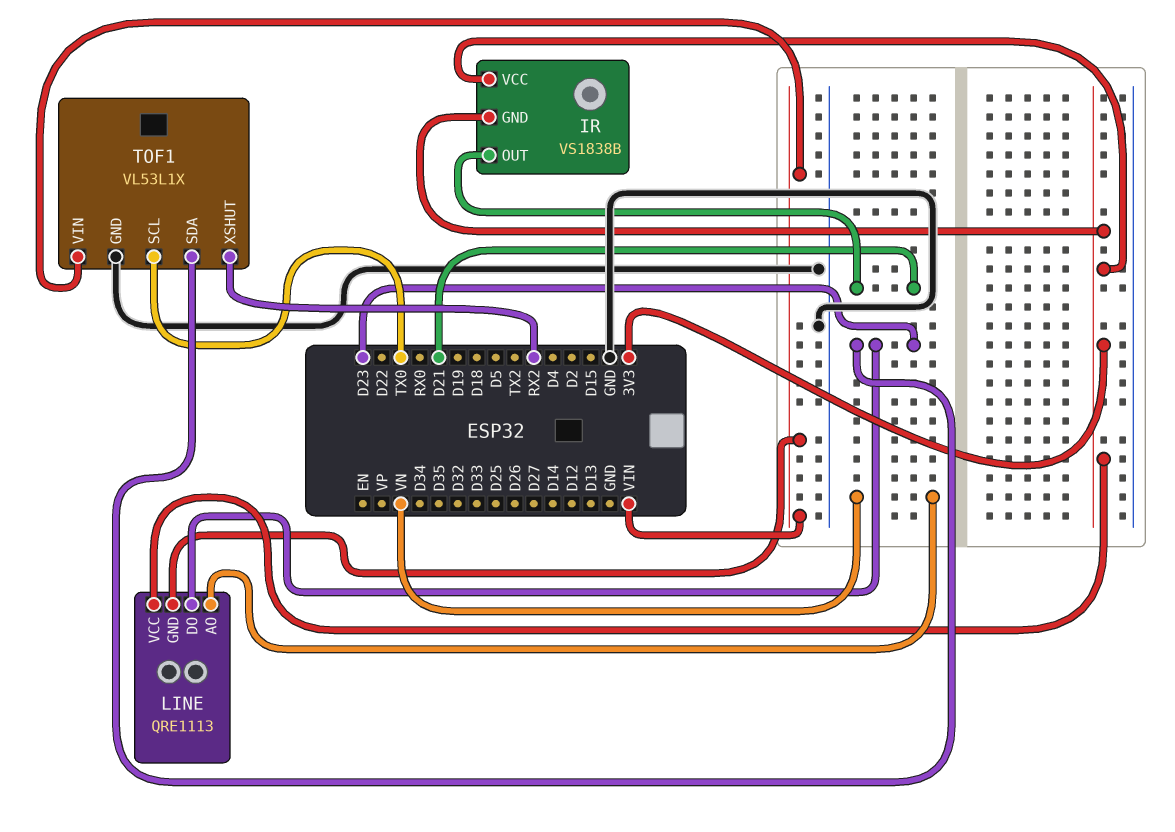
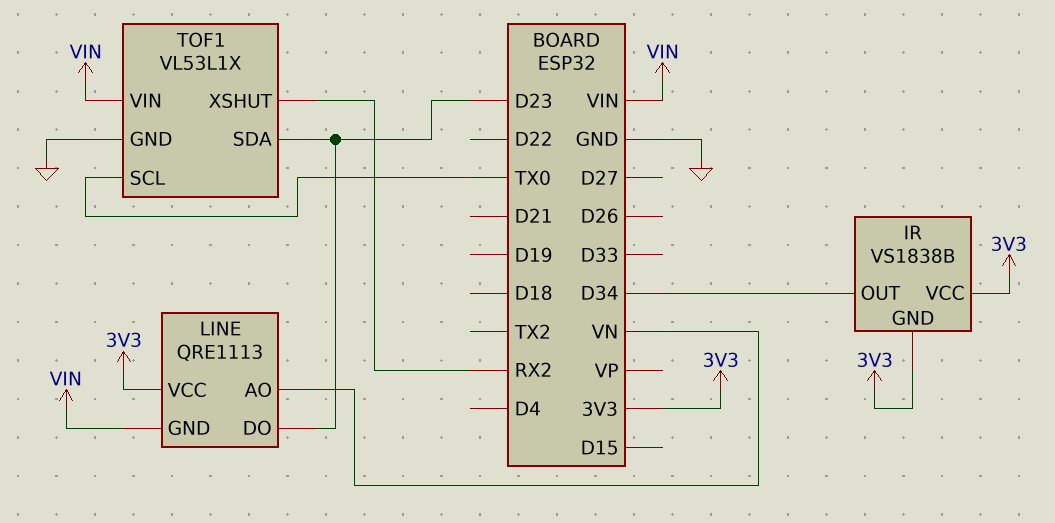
IR pin OUT: D21 -> D34

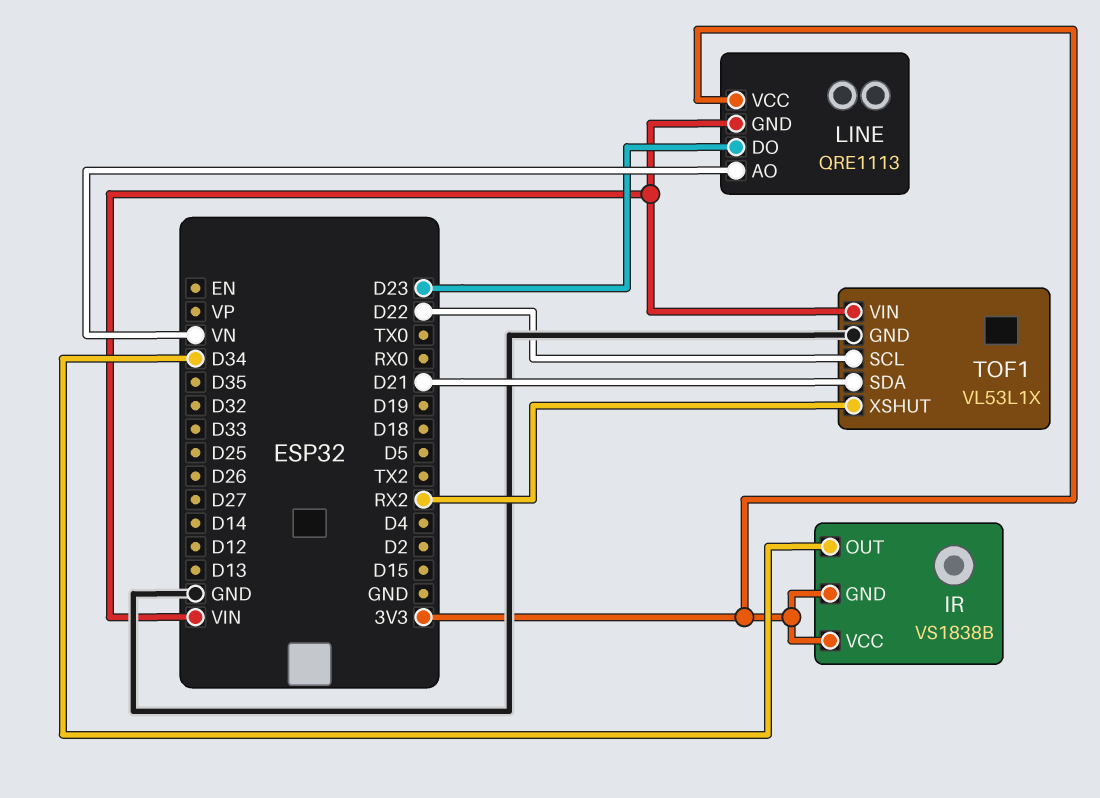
TOF1 pin SCL: TX0 -> D22
TOF1 pin SDA: D23 -> D21

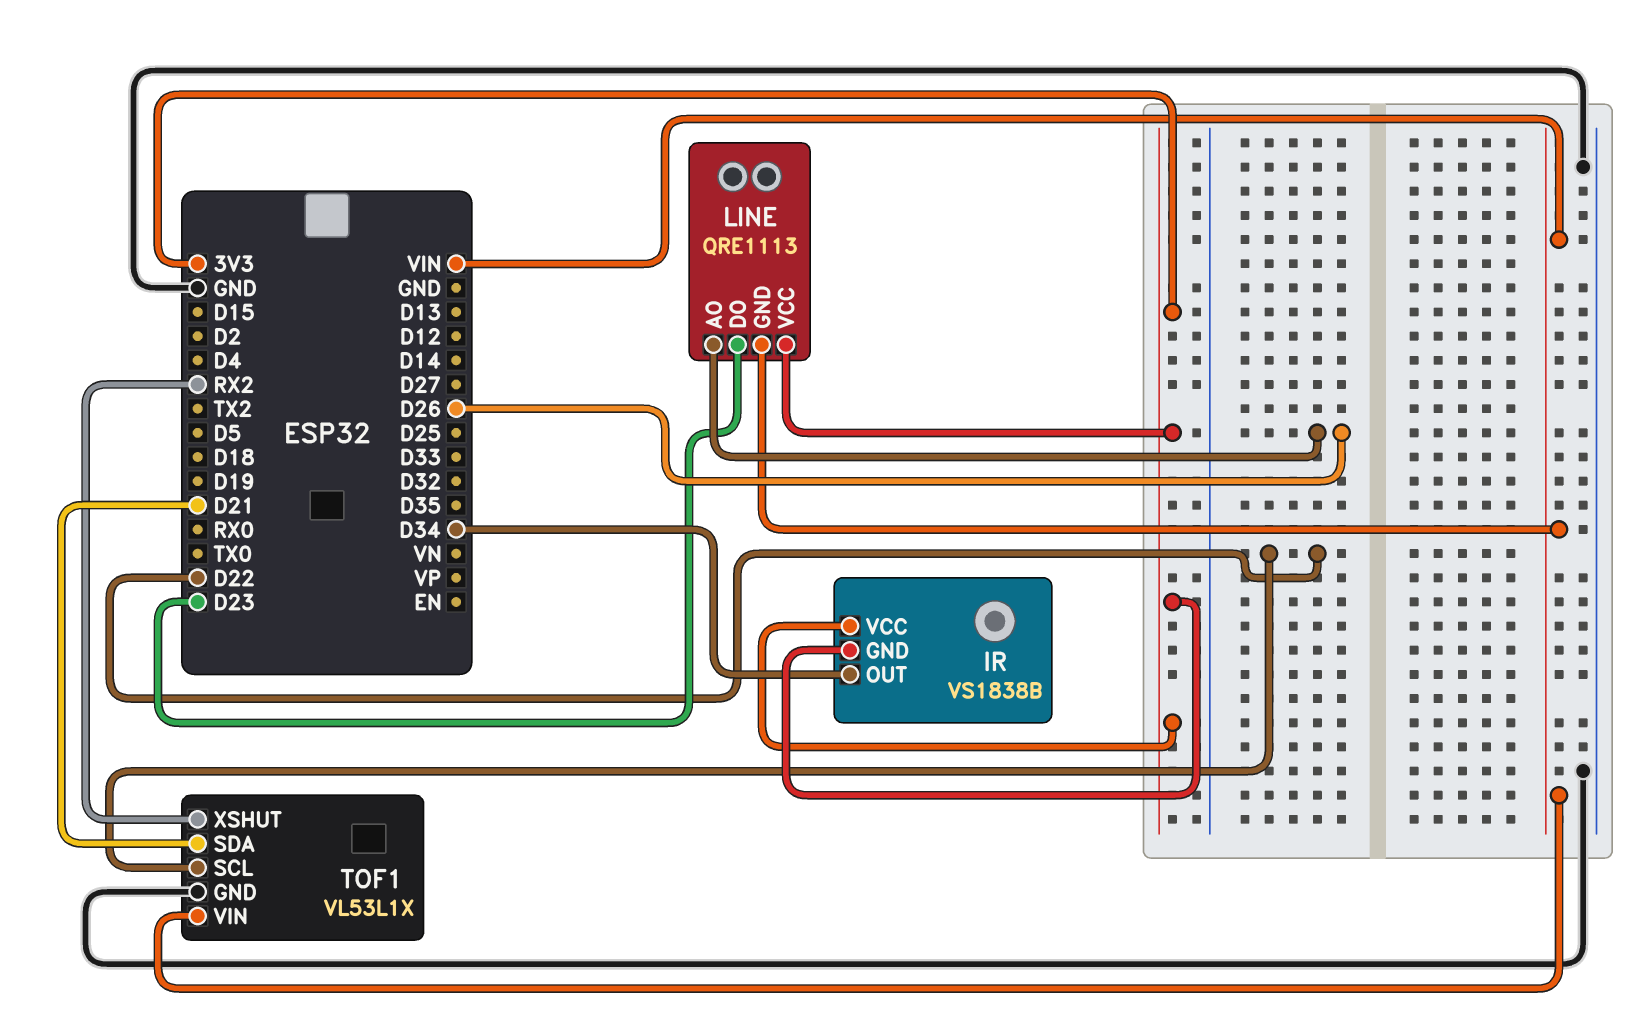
LINE pin AO: VN -> D26

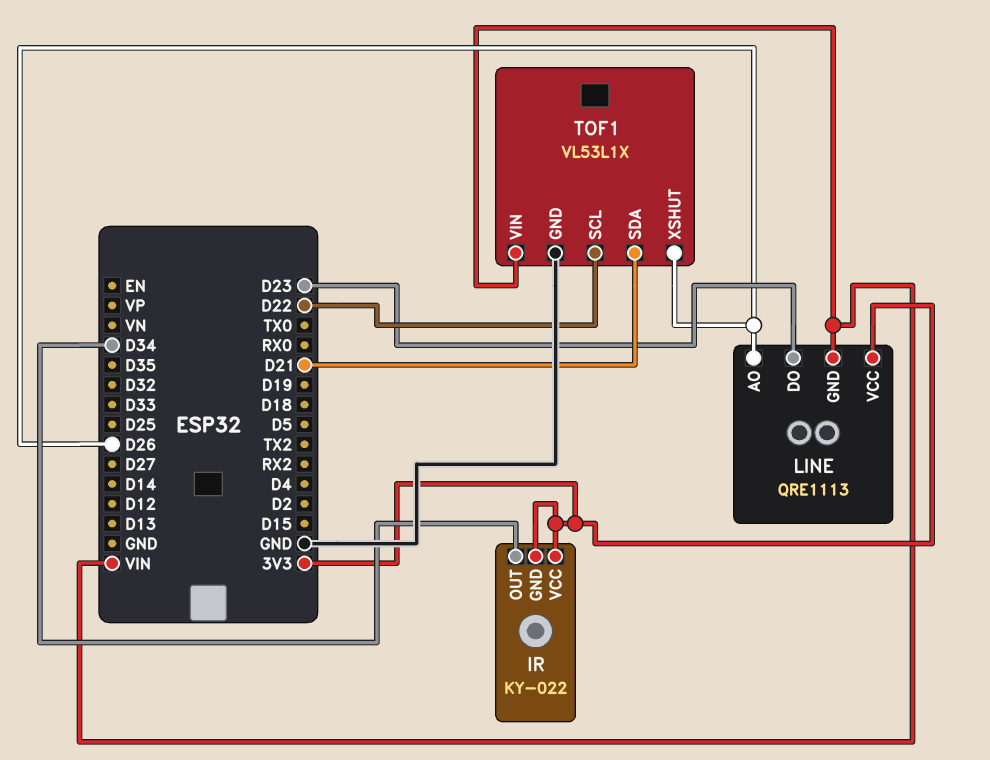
IR: VS1838B -> KY-022
TOF1 pin XSHUT: RX2 -> D26

